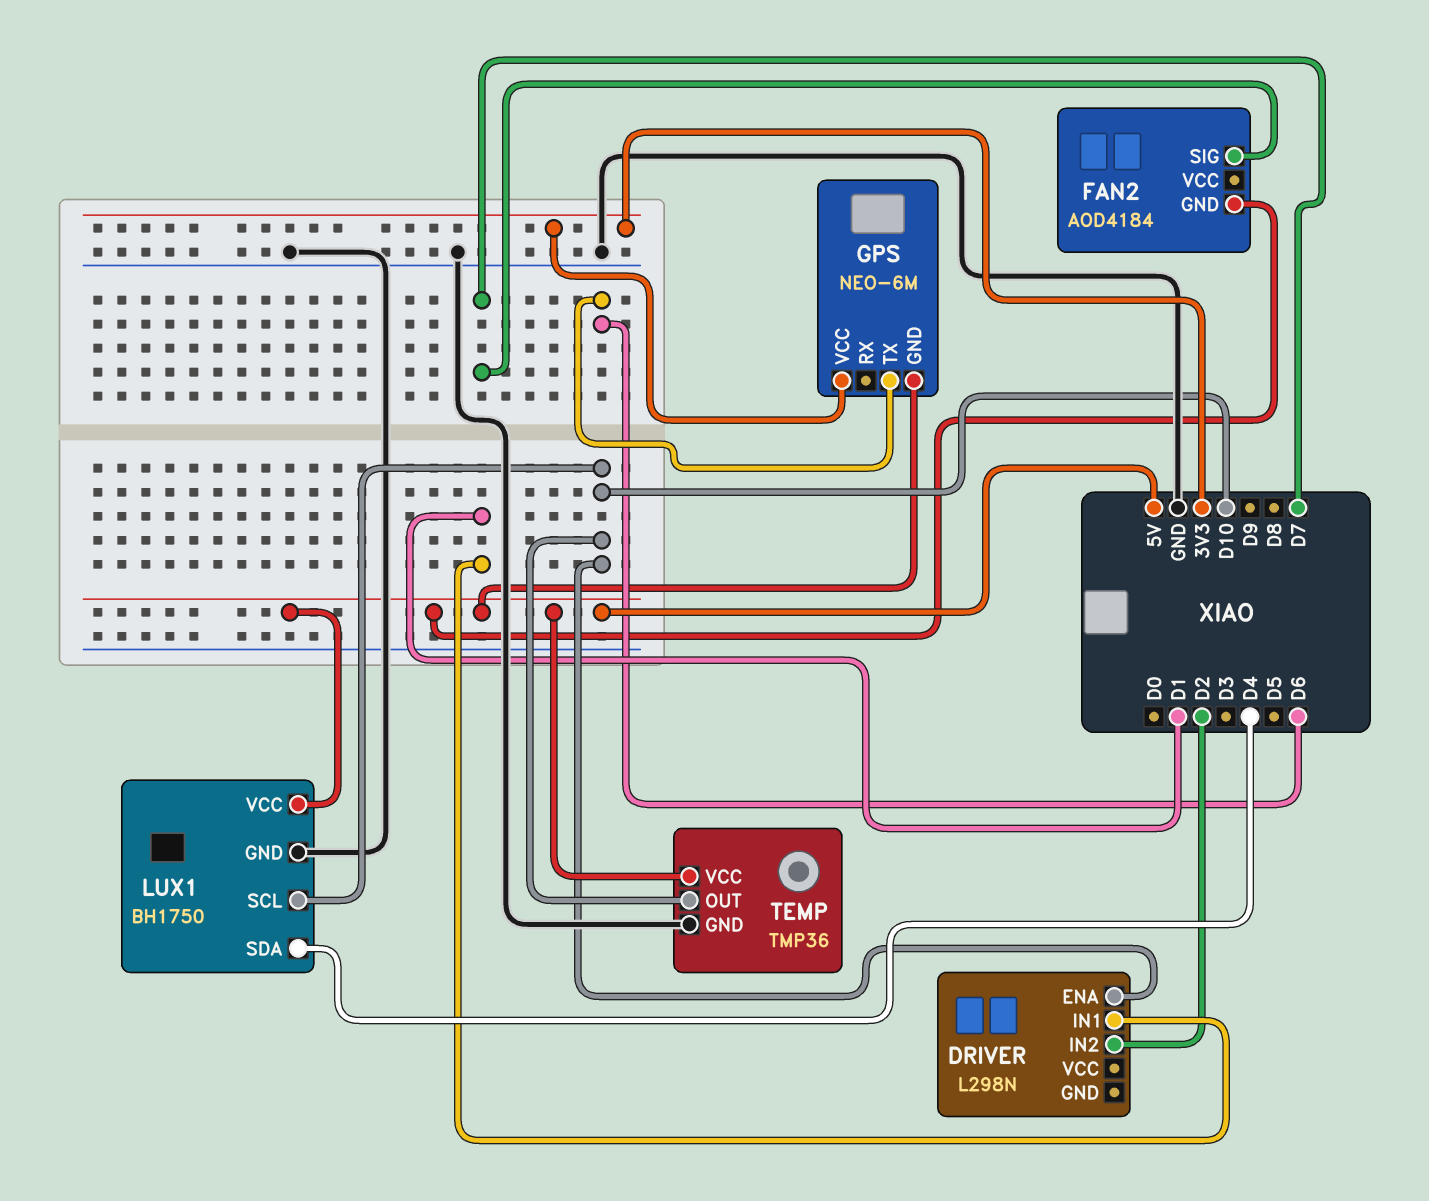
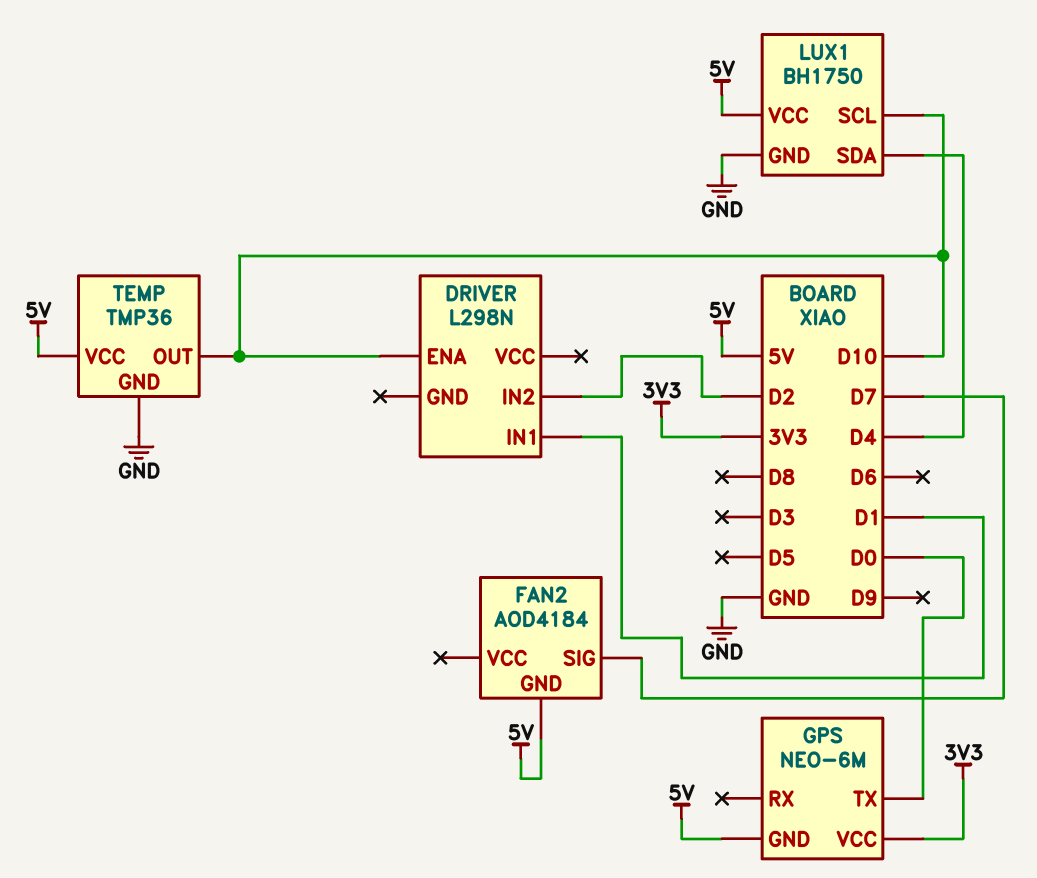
GPS pin TX: D6 -> D0

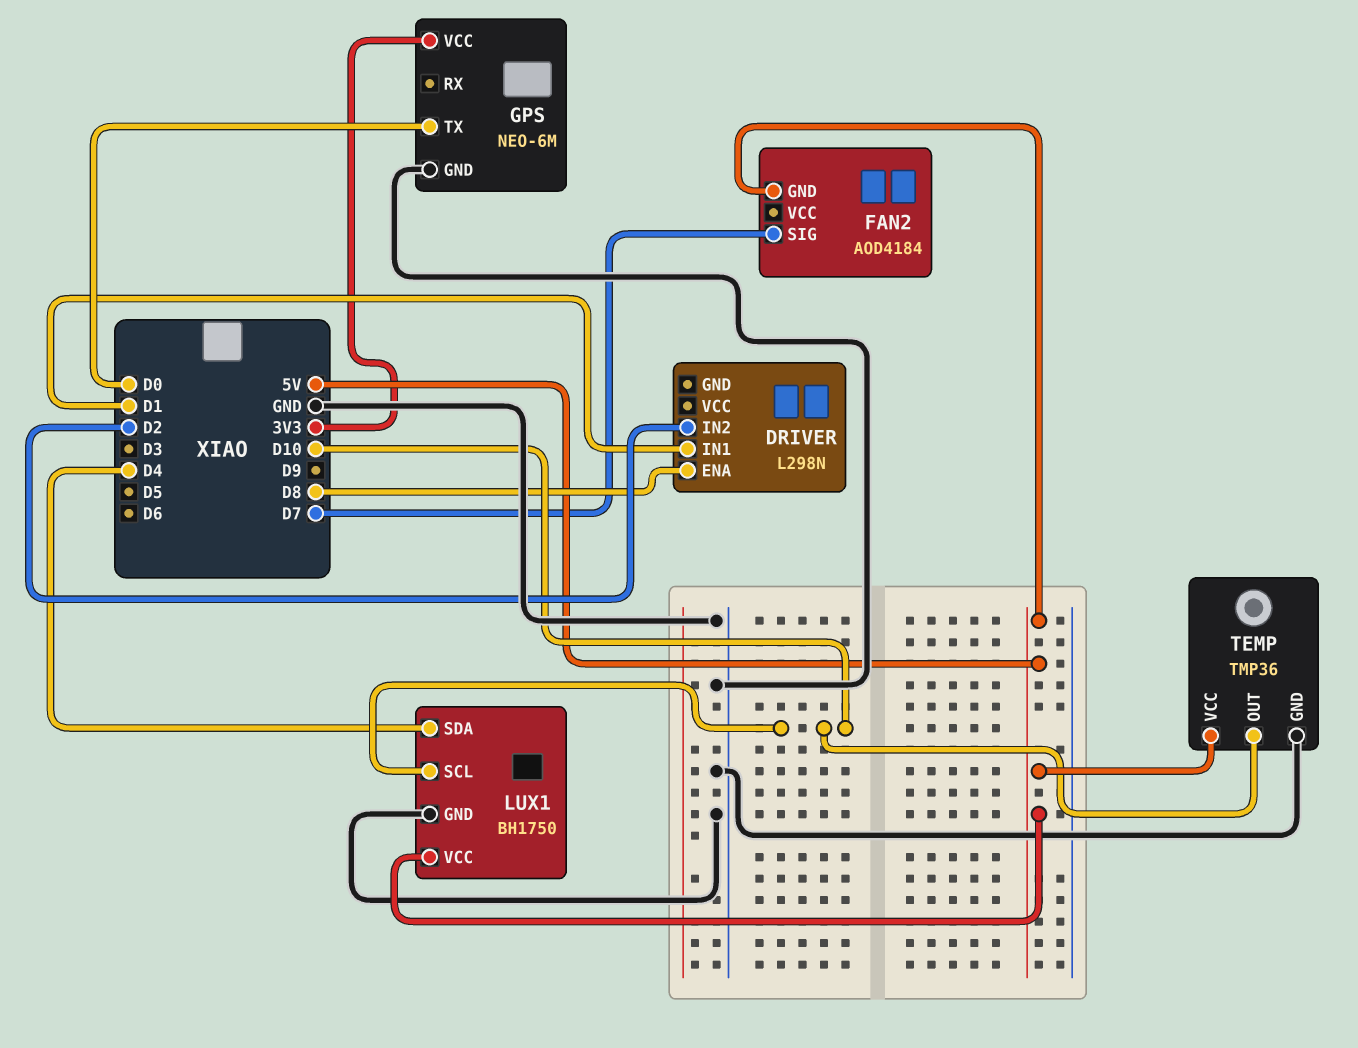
DRIVER pin ENA: D10 -> D8
GPS pin GND: 5V -> GND

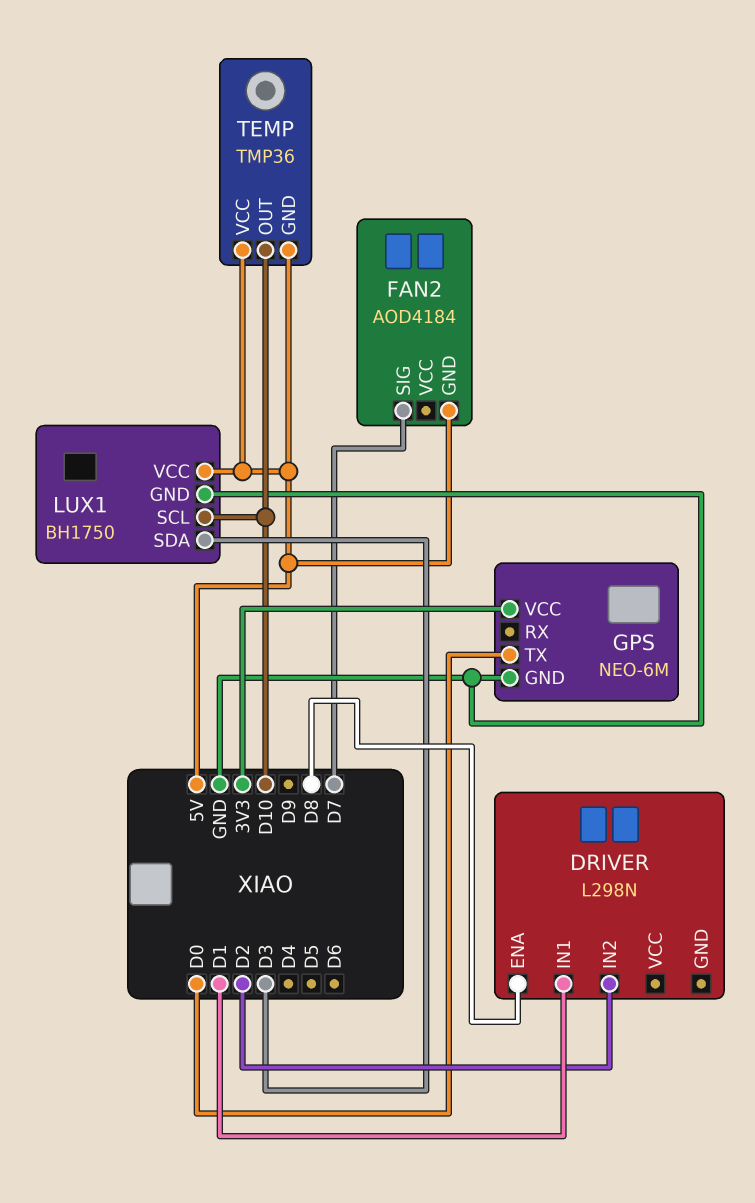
LUX1 pin SDA: D4 -> D3
TEMP pin GND: GND -> 5V

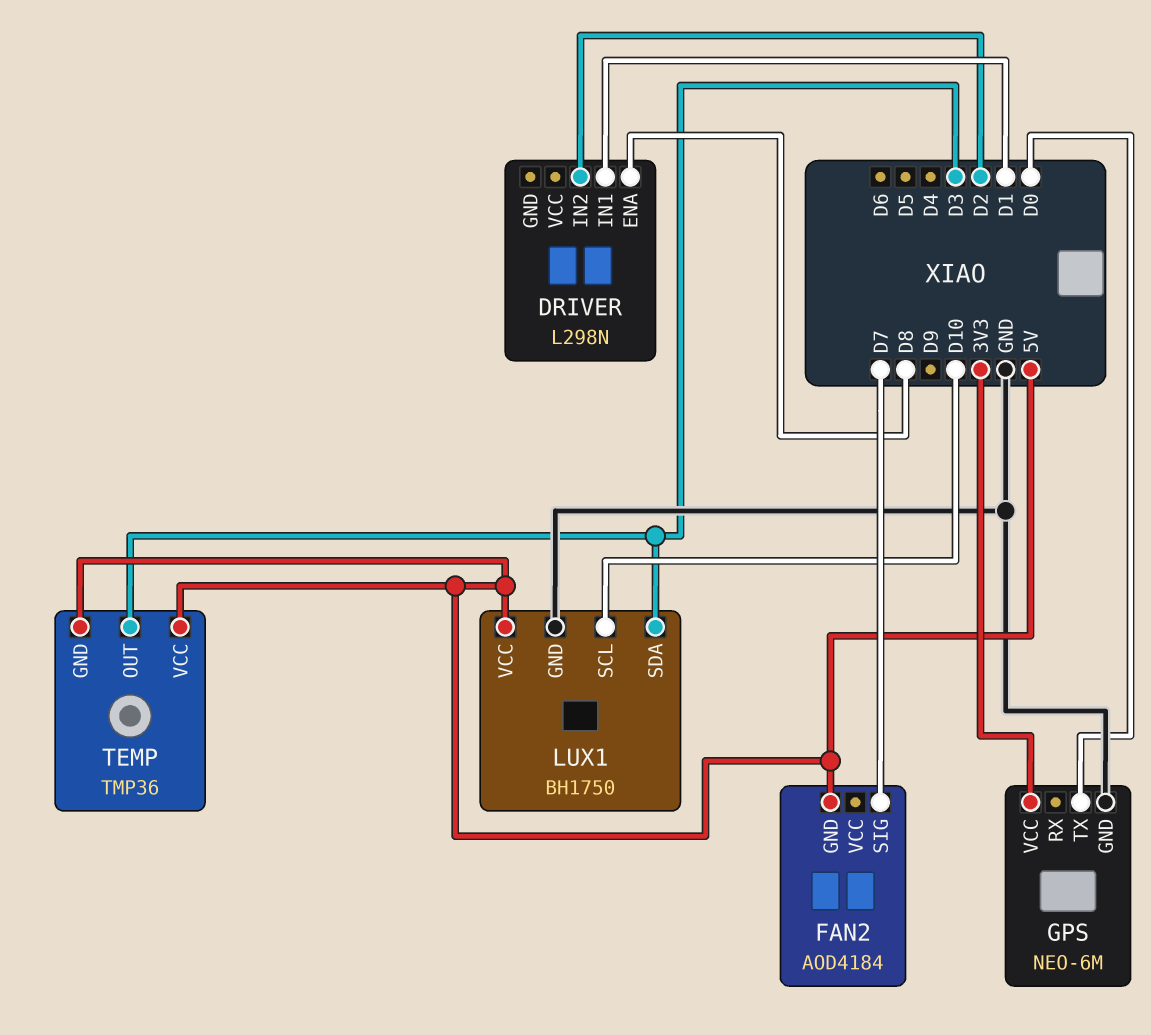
TEMP pin OUT: D10 -> D3

